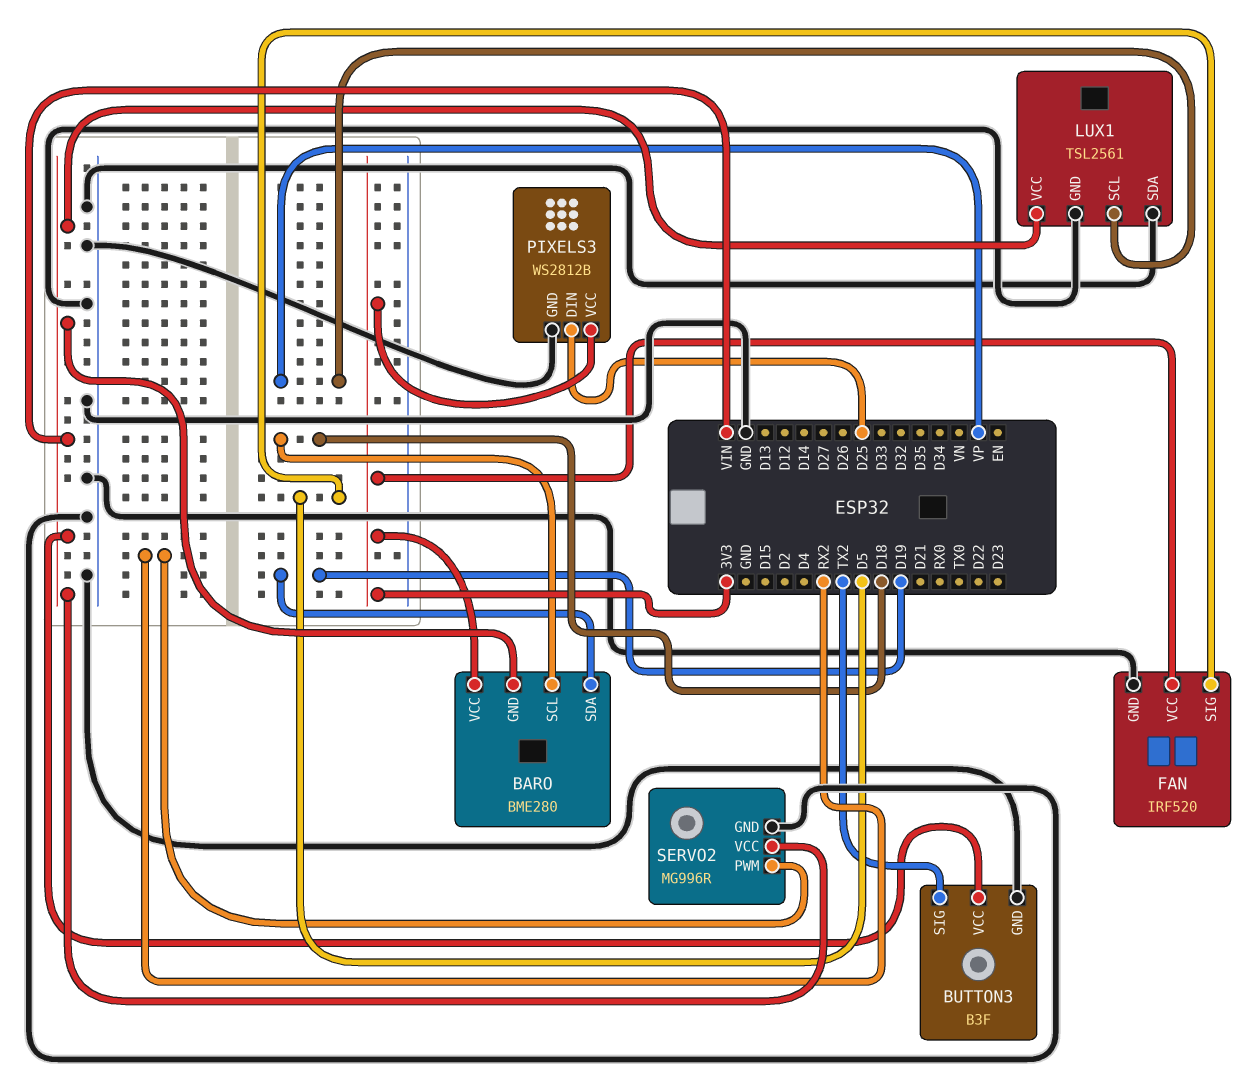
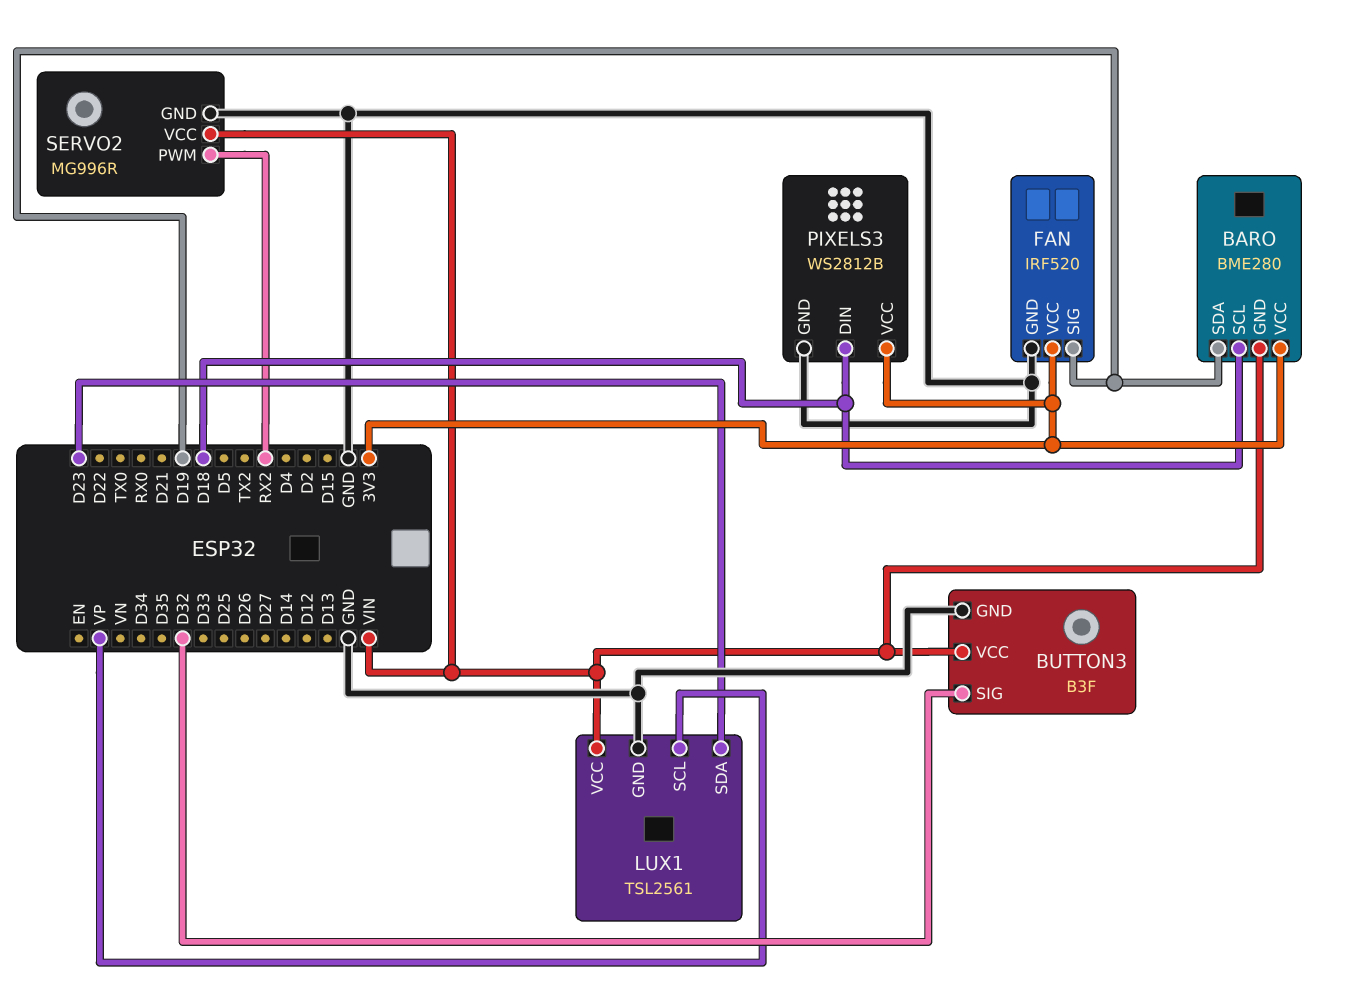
BUTTON3 pin SIG: TX2 -> D32
FAN pin SIG: D5 -> D19
LUX1 pin SDA: GND -> D23
PIXELS3 pin DIN: D25 -> D18

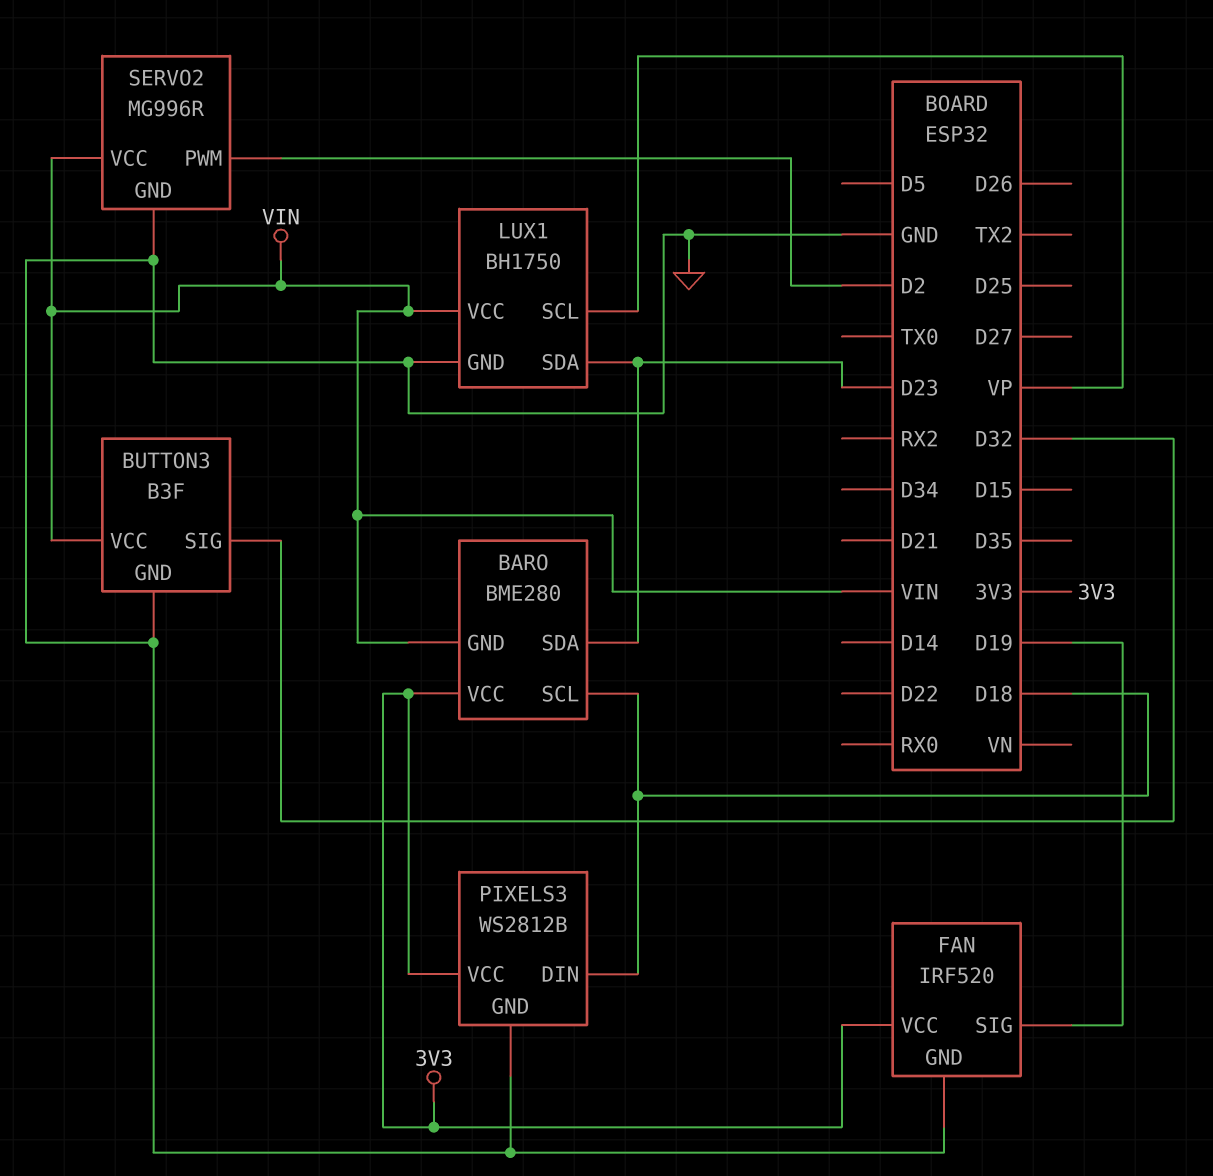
BARO pin SDA: D19 -> D23
LUX1: TSL2561 -> BH1750
SERVO2 pin PWM: RX2 -> D2

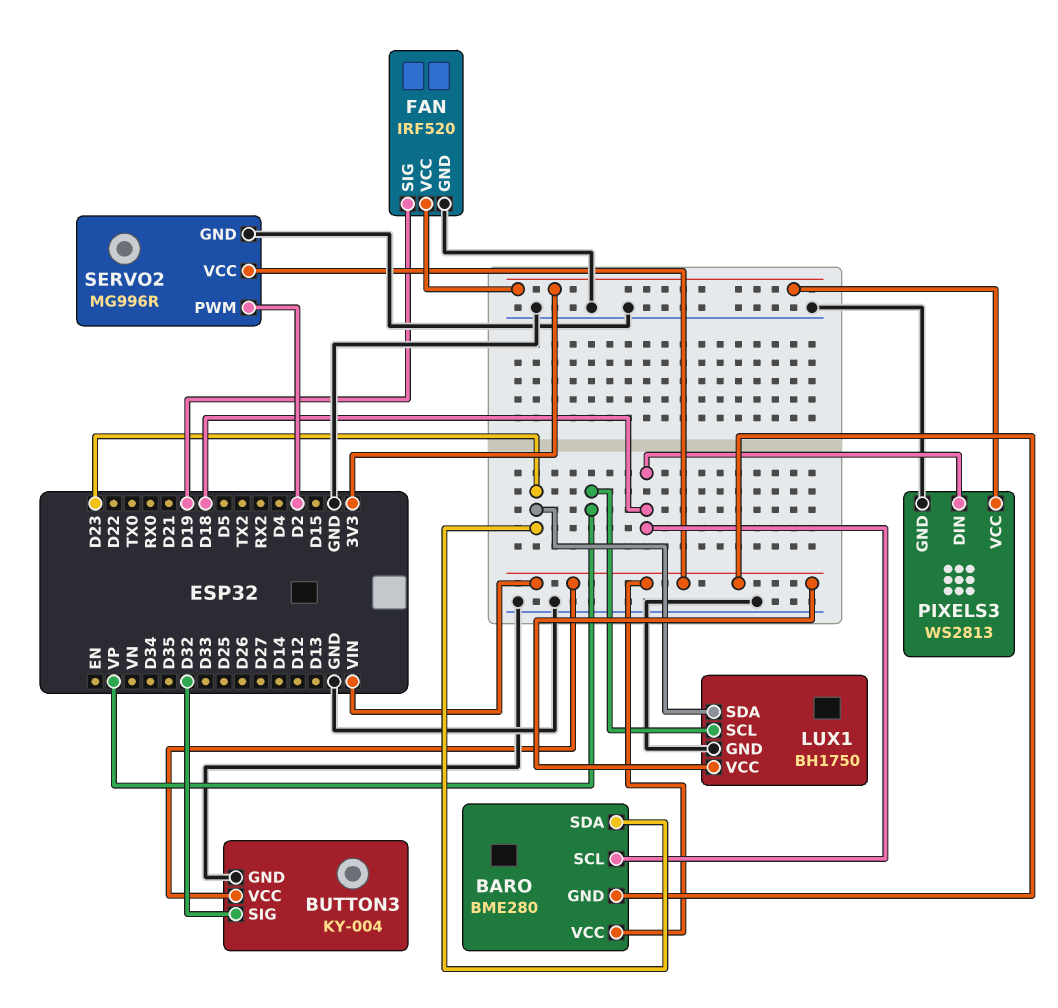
BARO pin VCC: 3V3 -> VIN
BUTTON3: B3F -> KY-004
PIXELS3: WS2812B -> WS2813

